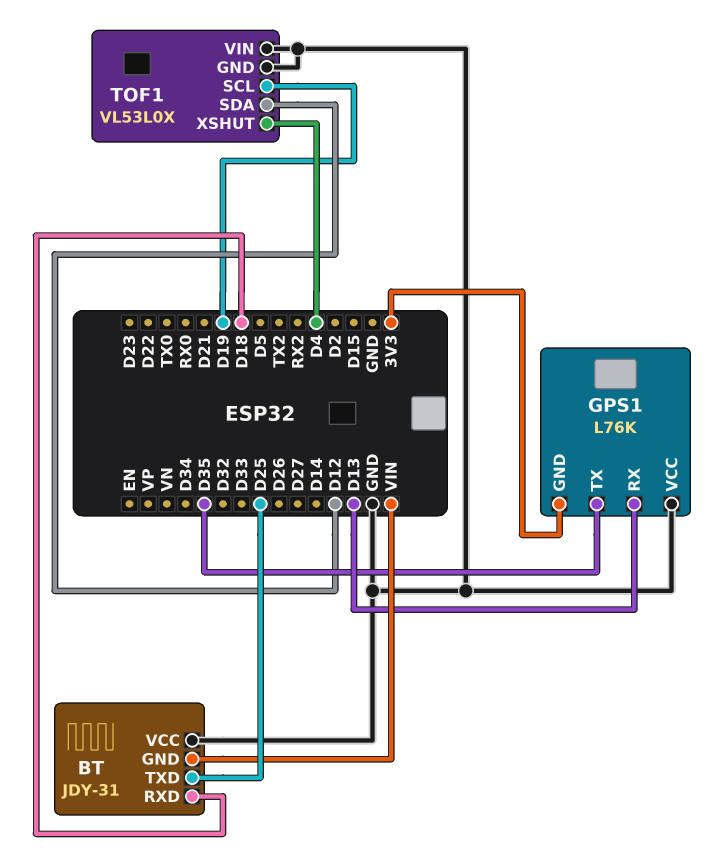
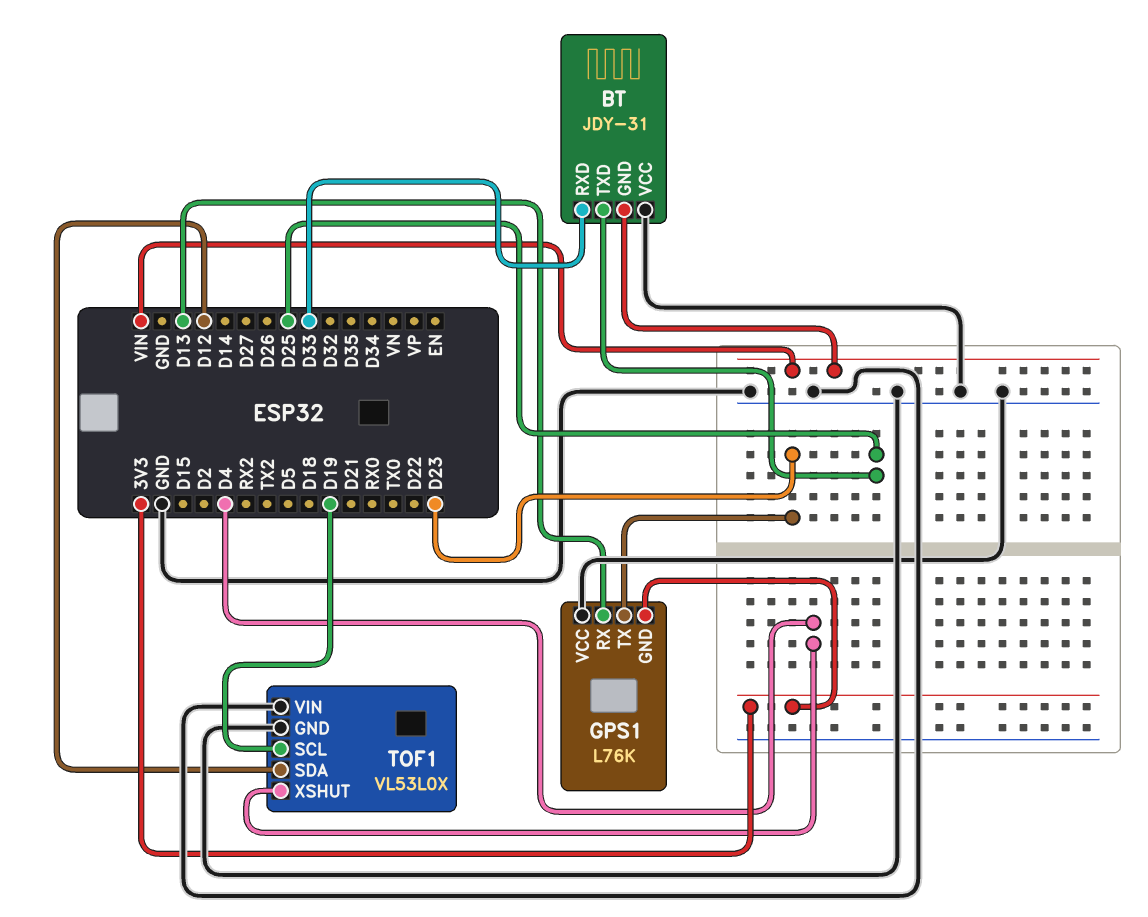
BT pin RXD: D18 -> D33
GPS1 pin TX: D35 -> D23

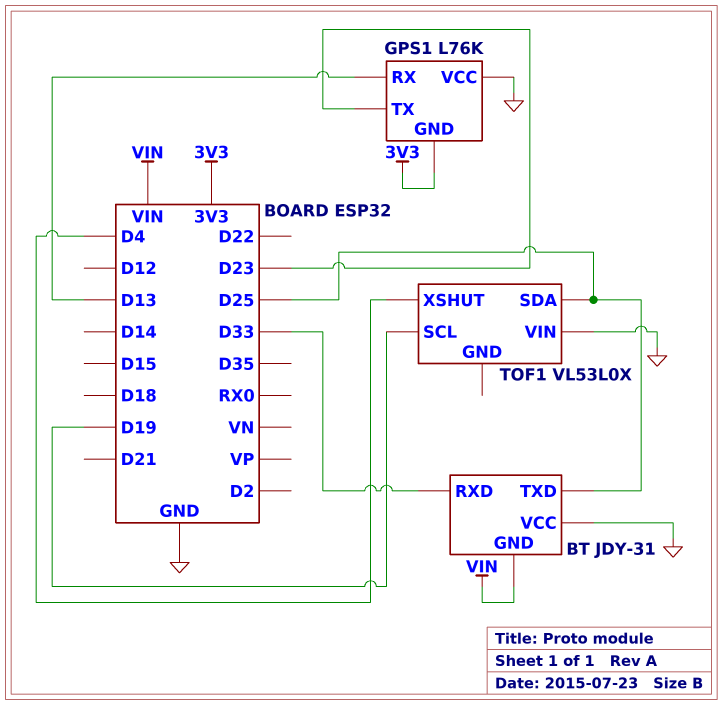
TOF1 pin GND: GND -> none
TOF1 pin SDA: D12 -> D25

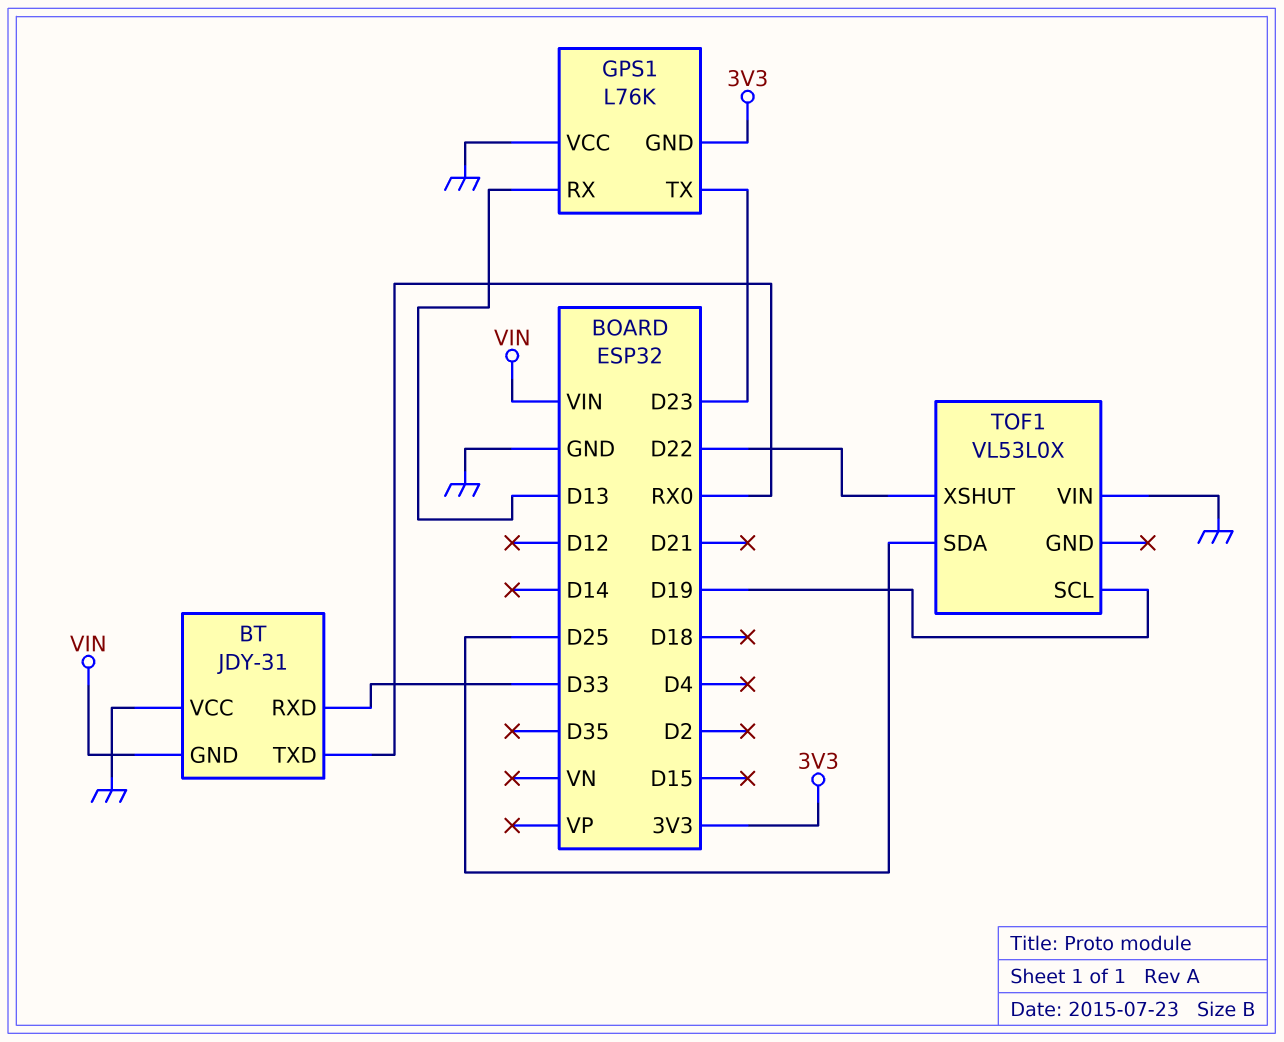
BT pin TXD: D25 -> RX0
TOF1 pin XSHUT: D4 -> D22

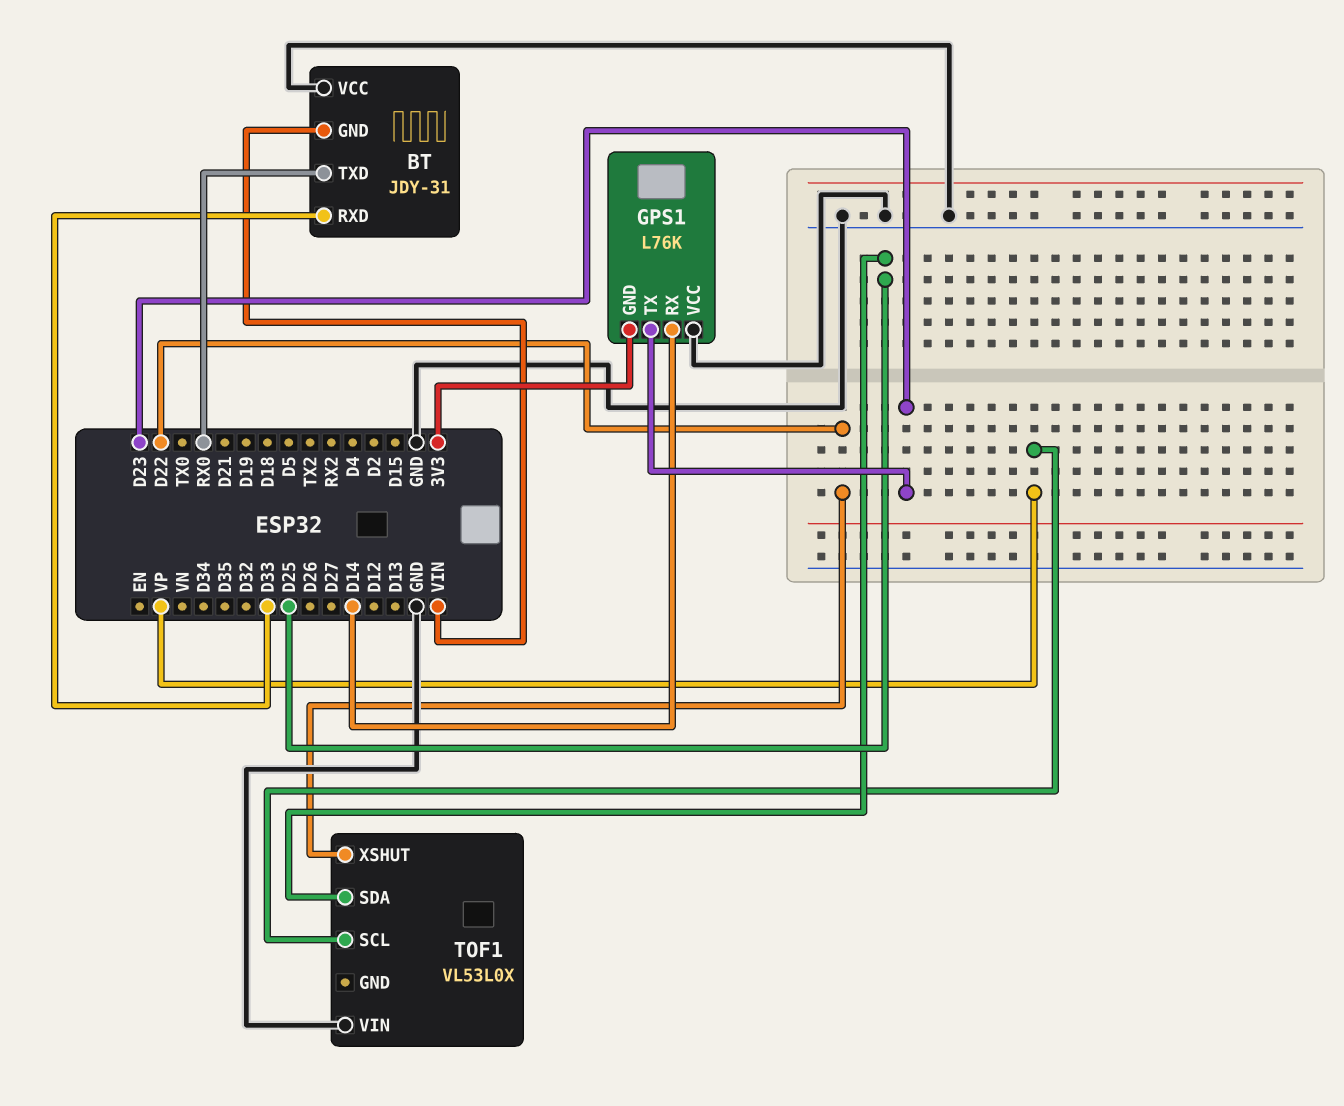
GPS1 pin RX: D13 -> D14
TOF1 pin SCL: D19 -> VP

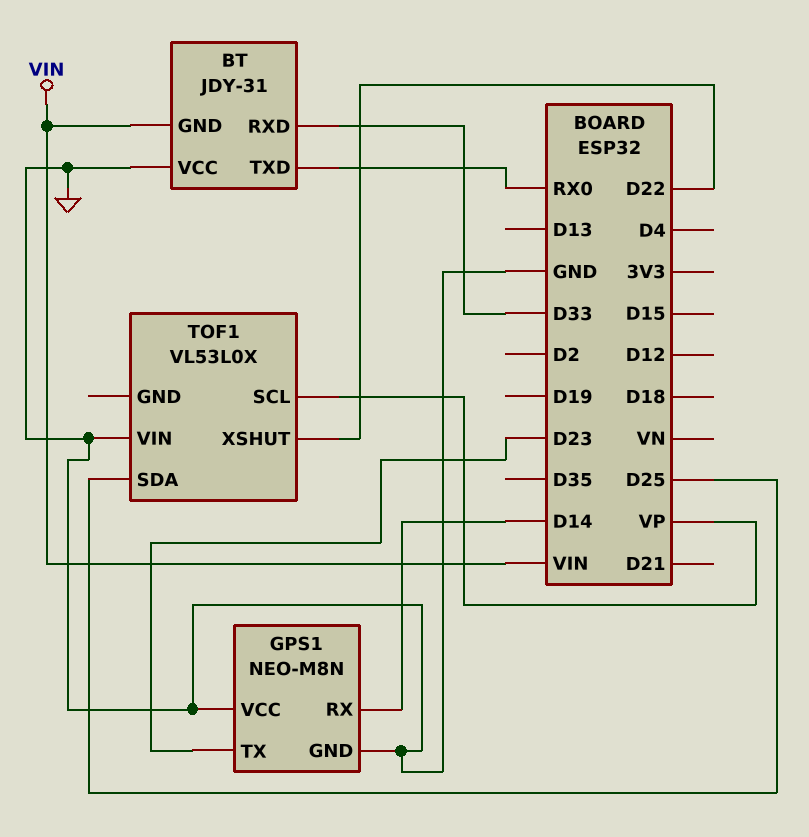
GPS1: L76K -> NEO-M8N
GPS1 pin GND: 3V3 -> GND

